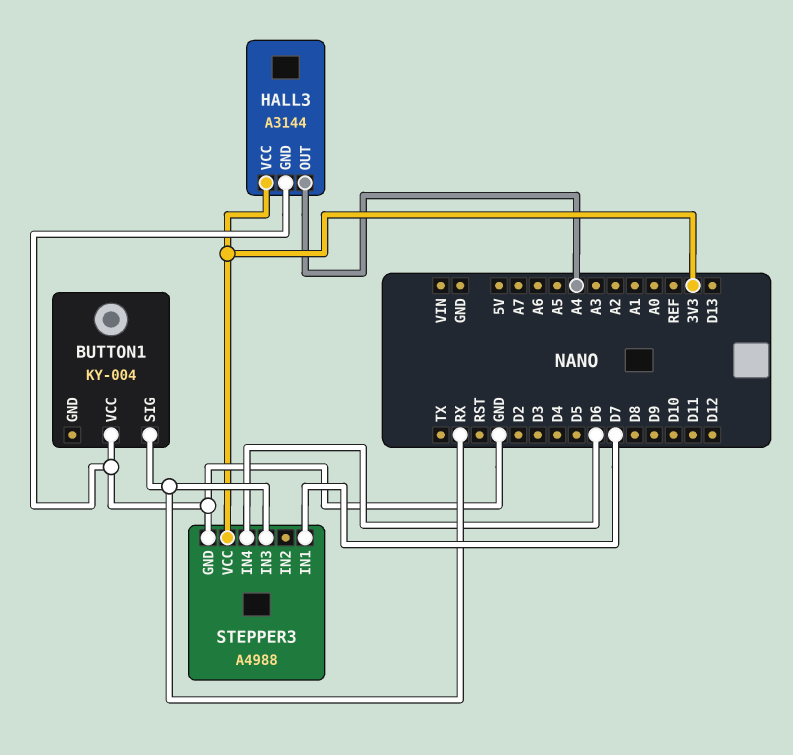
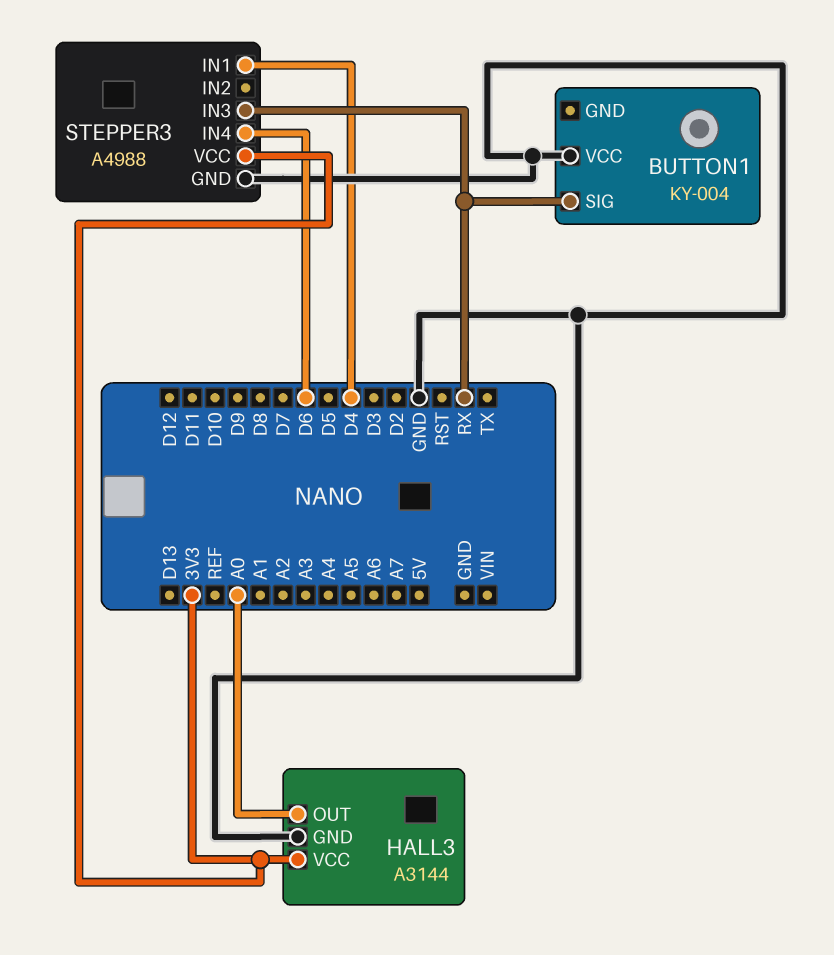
HALL3 pin OUT: A4 -> A0
STEPPER3 pin IN1: D7 -> D4

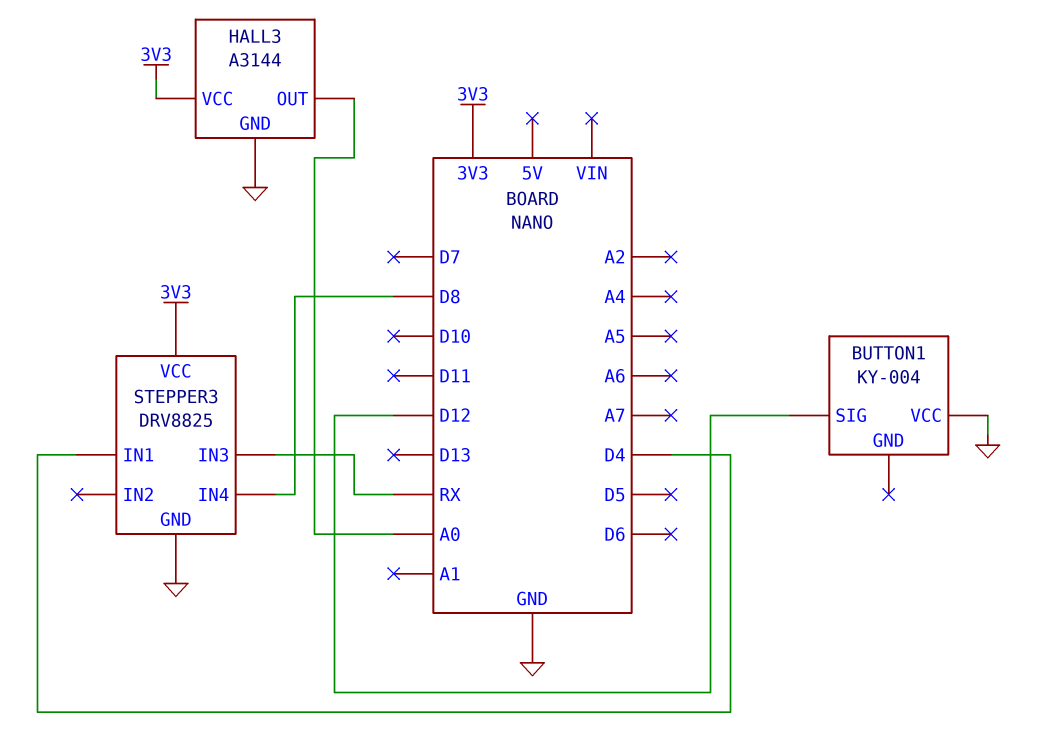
BUTTON1 pin SIG: RX -> D12
STEPPER3: A4988 -> DRV8825
STEPPER3 pin IN4: D6 -> D8

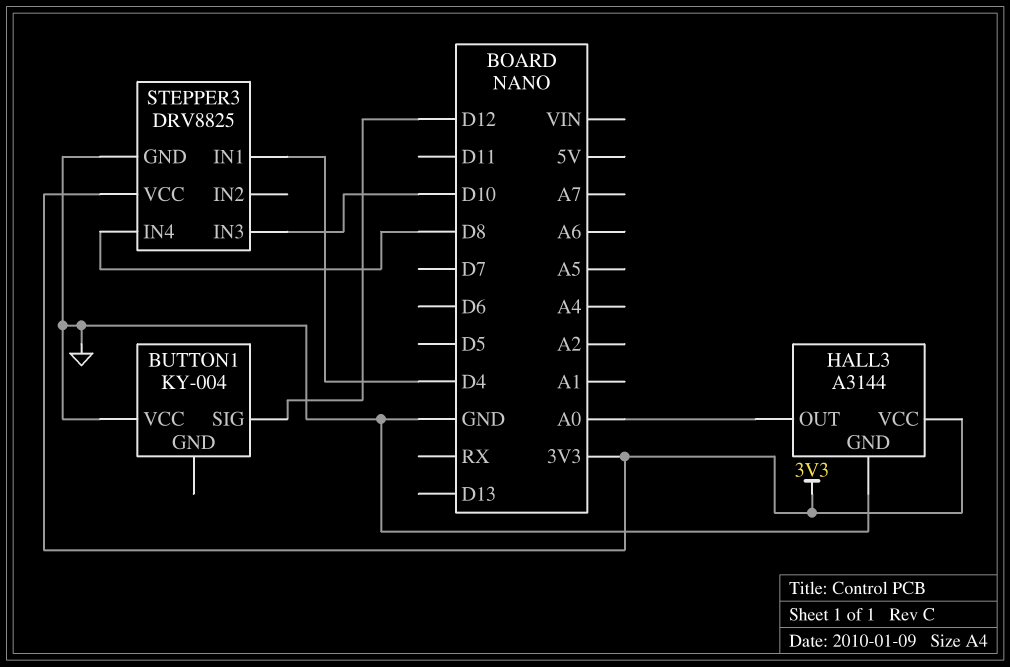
STEPPER3 pin IN3: RX -> D10

